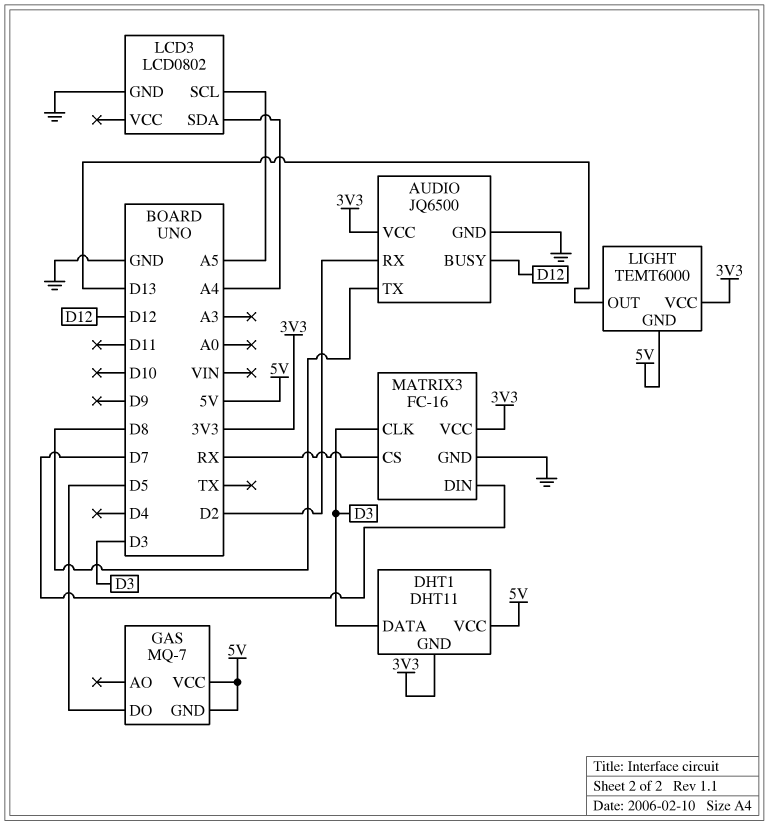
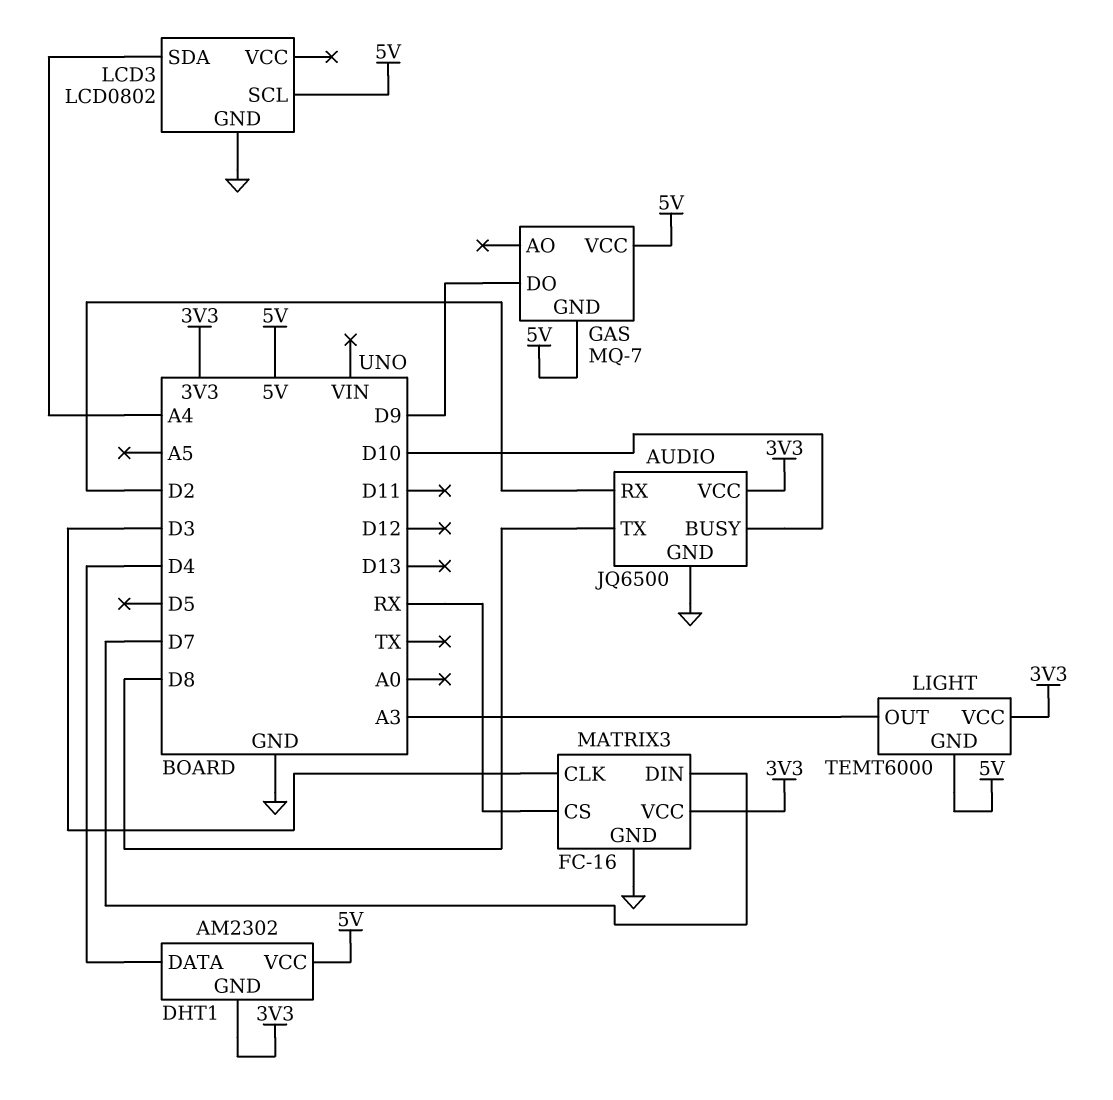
AUDIO pin BUSY: D12 -> D10
DHT1: DHT11 -> AM2302
DHT1 pin DATA: D3 -> D4
GAS pin DO: D5 -> D9
LCD3 pin SCL: A5 -> 5V
LIGHT pin OUT: D13 -> A3

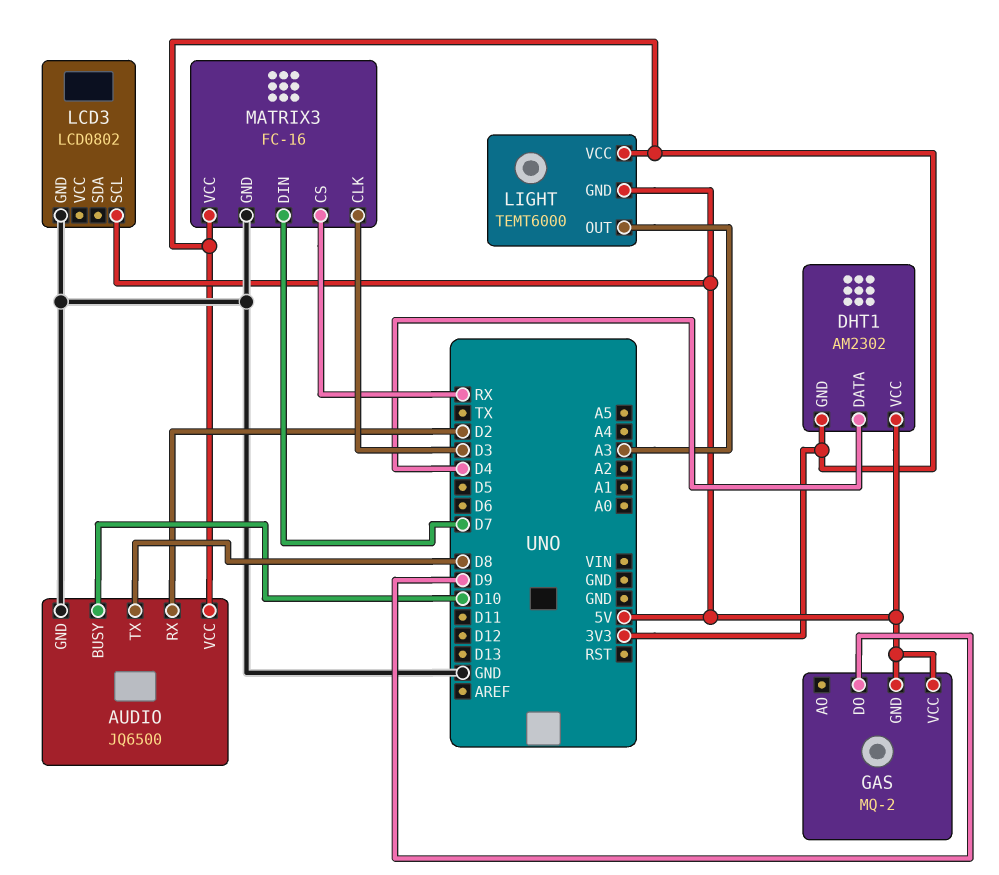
GAS: MQ-7 -> MQ-2
LCD3 pin SDA: A4 -> none

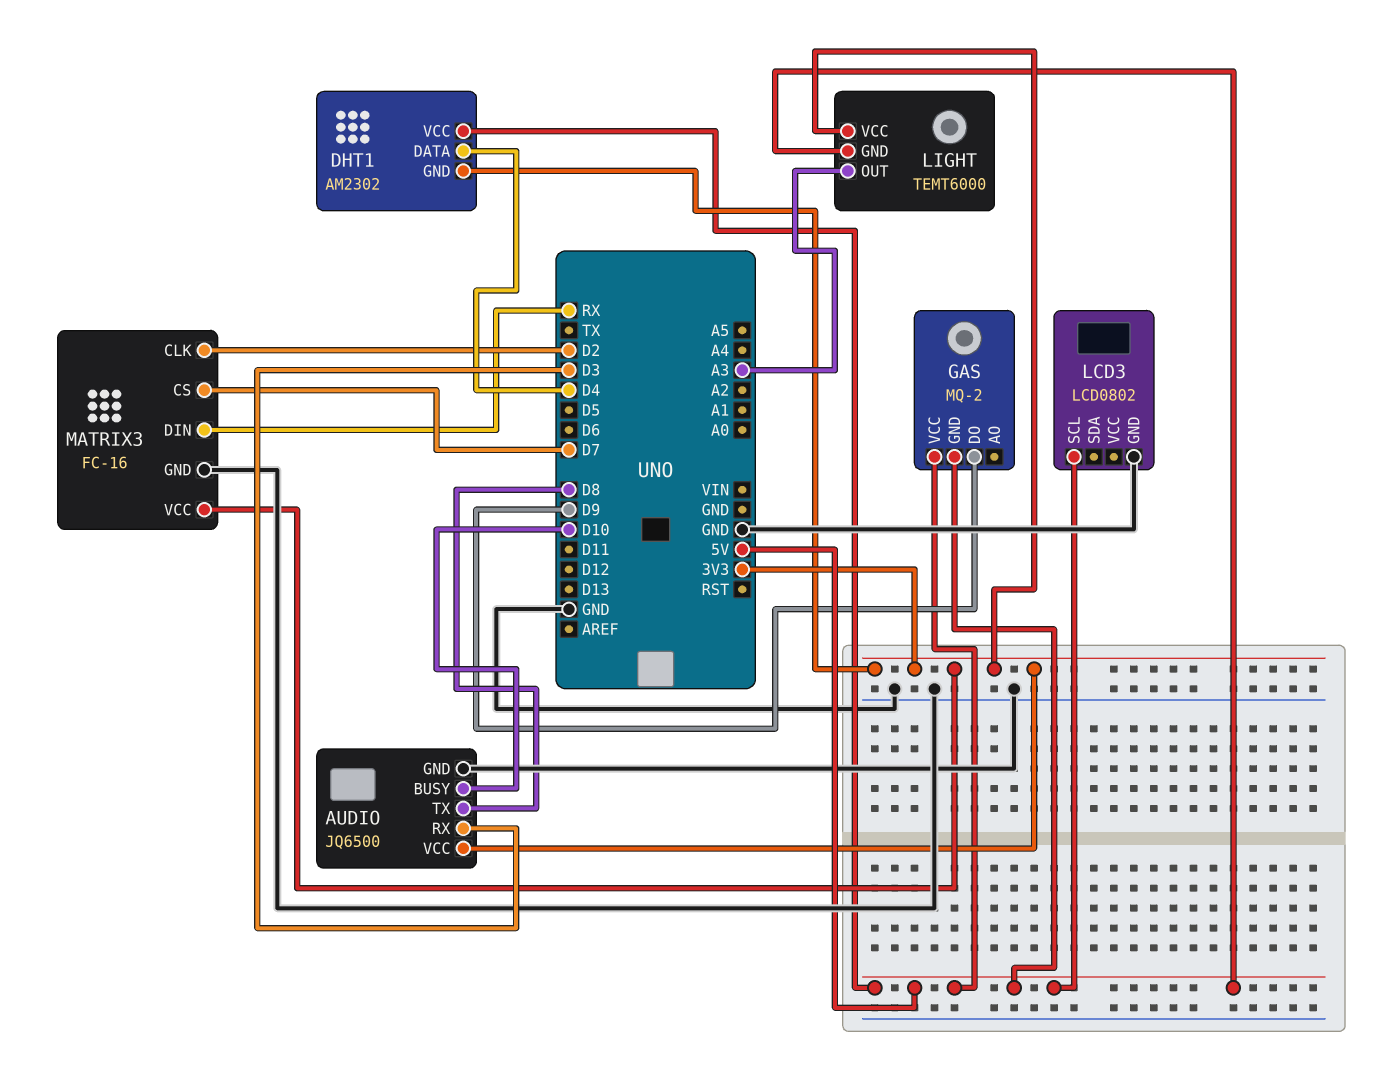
AUDIO pin RX: D2 -> D3
MATRIX3 pin CLK: D3 -> D2
MATRIX3 pin CS: RX -> D7
MATRIX3 pin DIN: D7 -> RX

